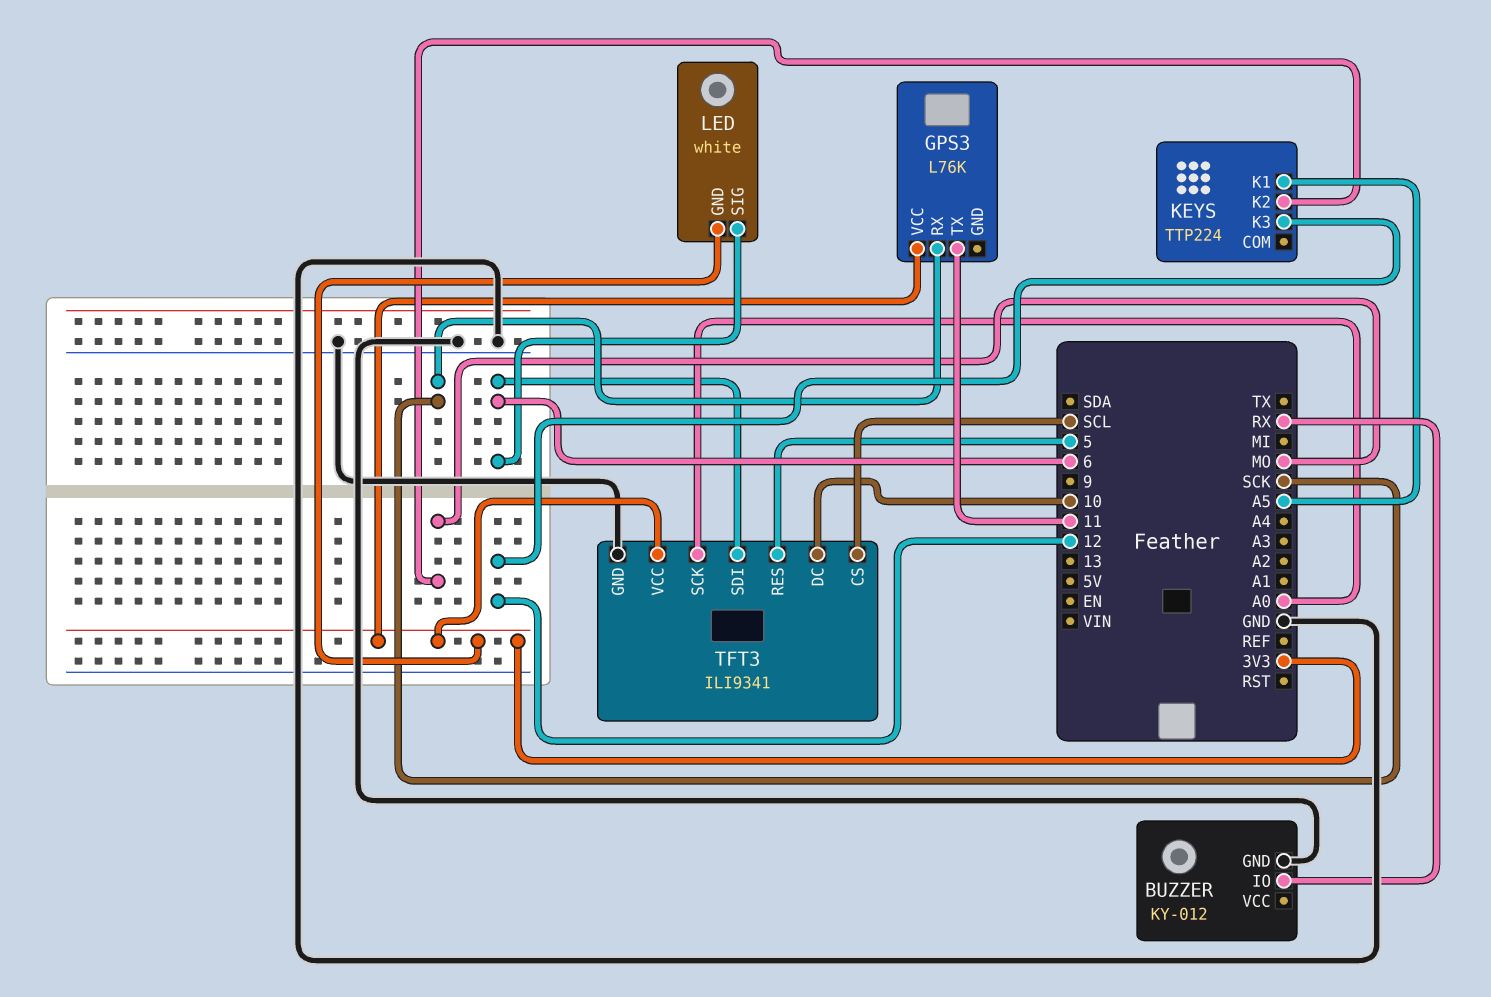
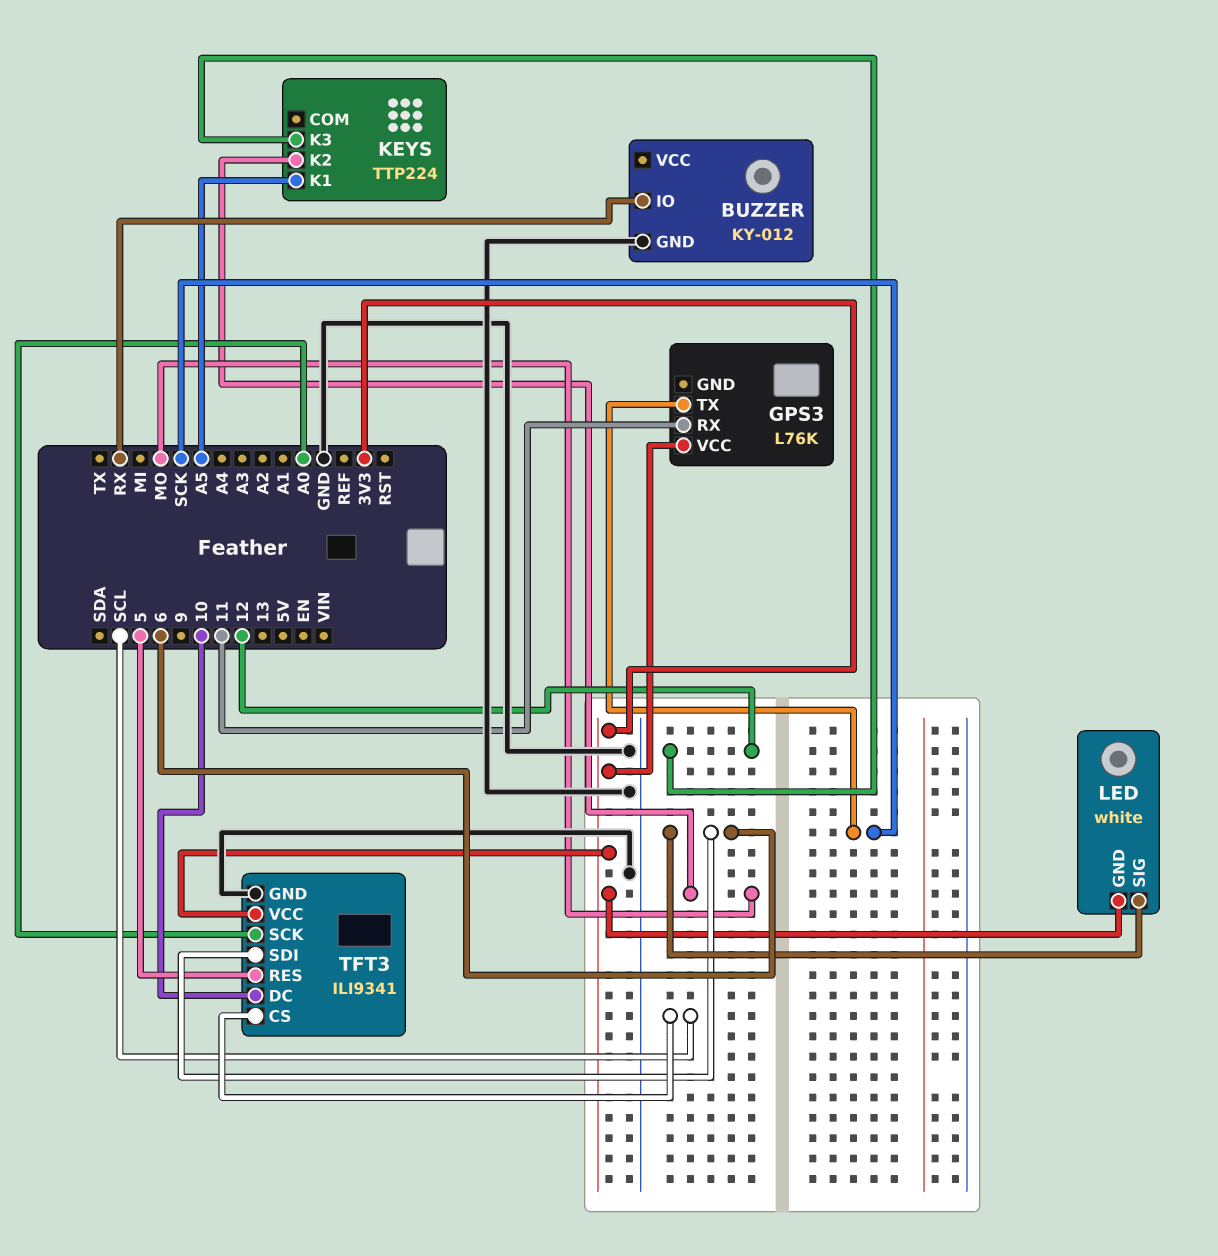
GPS3 pin RX: SCK -> 11
GPS3 pin TX: 11 -> SCK

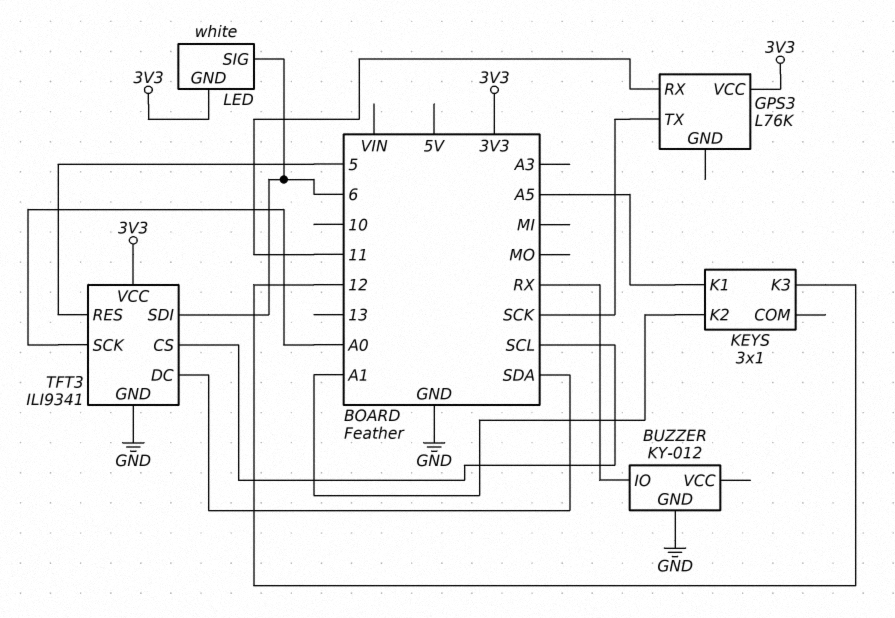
KEYS: TTP224 -> 3x1
KEYS pin K2: MO -> A1
TFT3 pin DC: 10 -> SDA

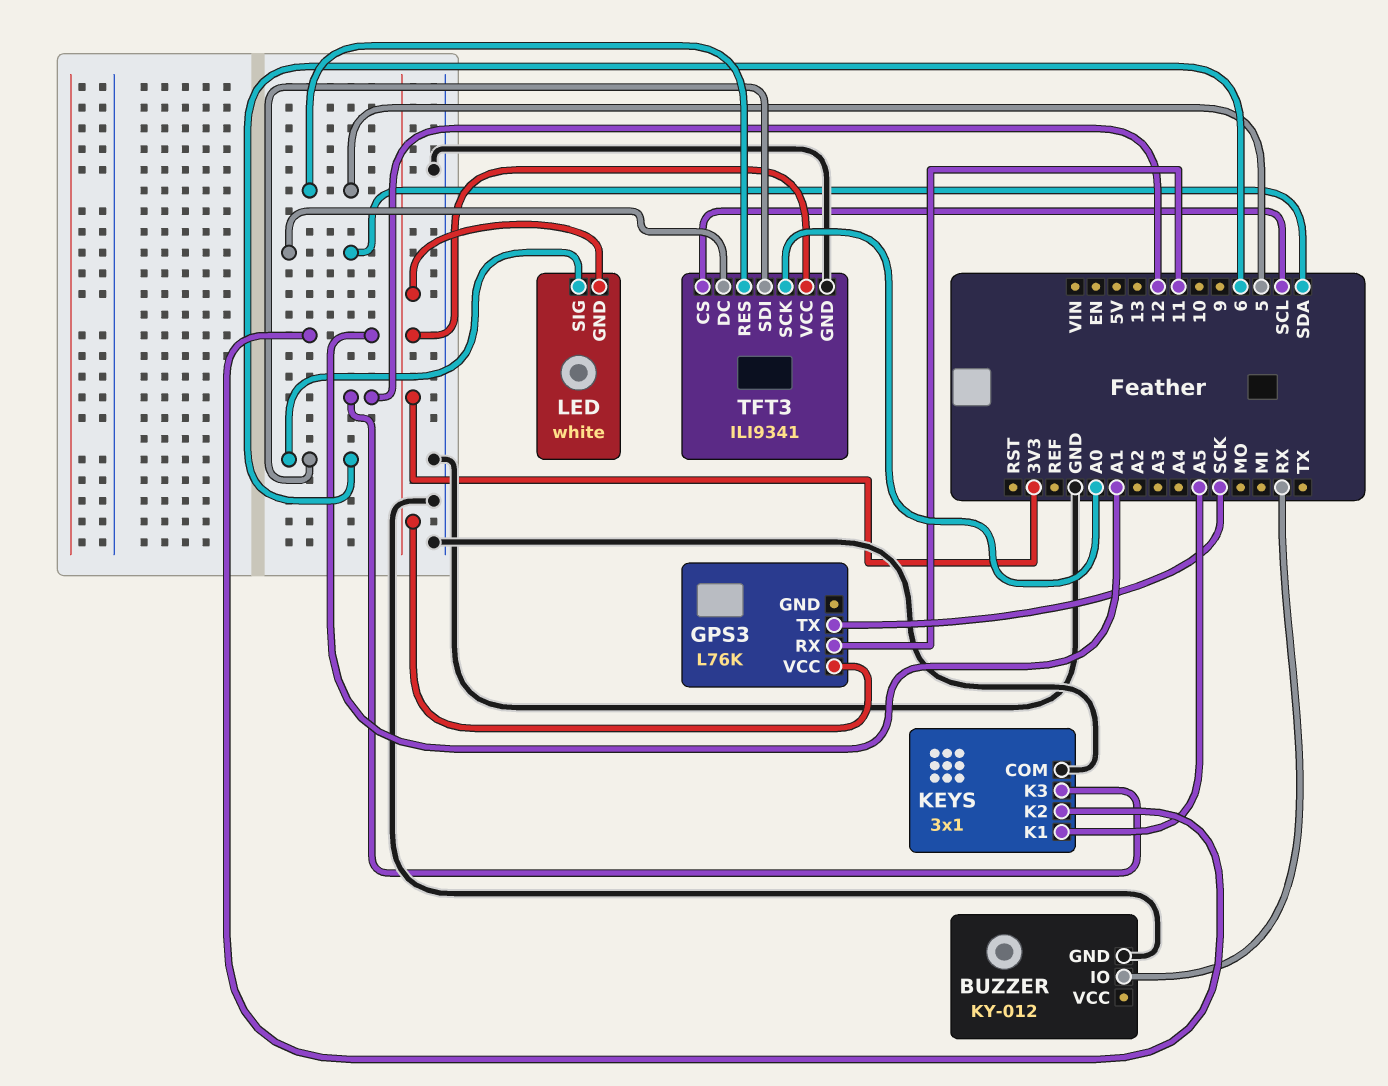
KEYS pin COM: none -> GND

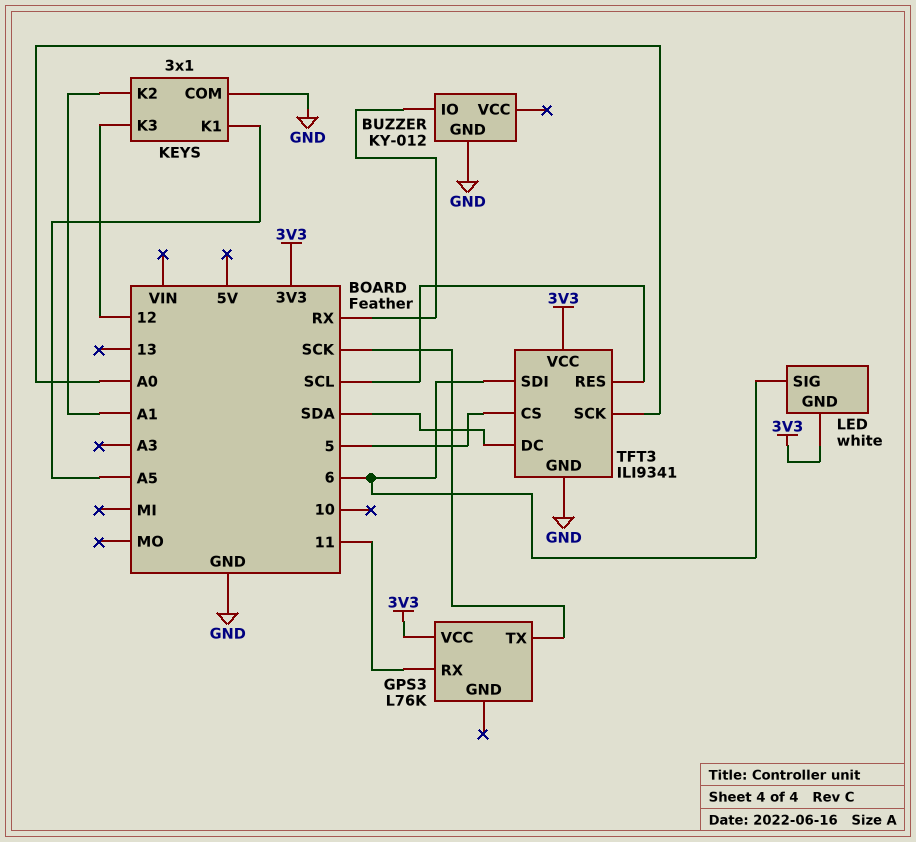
TFT3 pin CS: SCL -> 5
TFT3 pin RES: 5 -> SCL

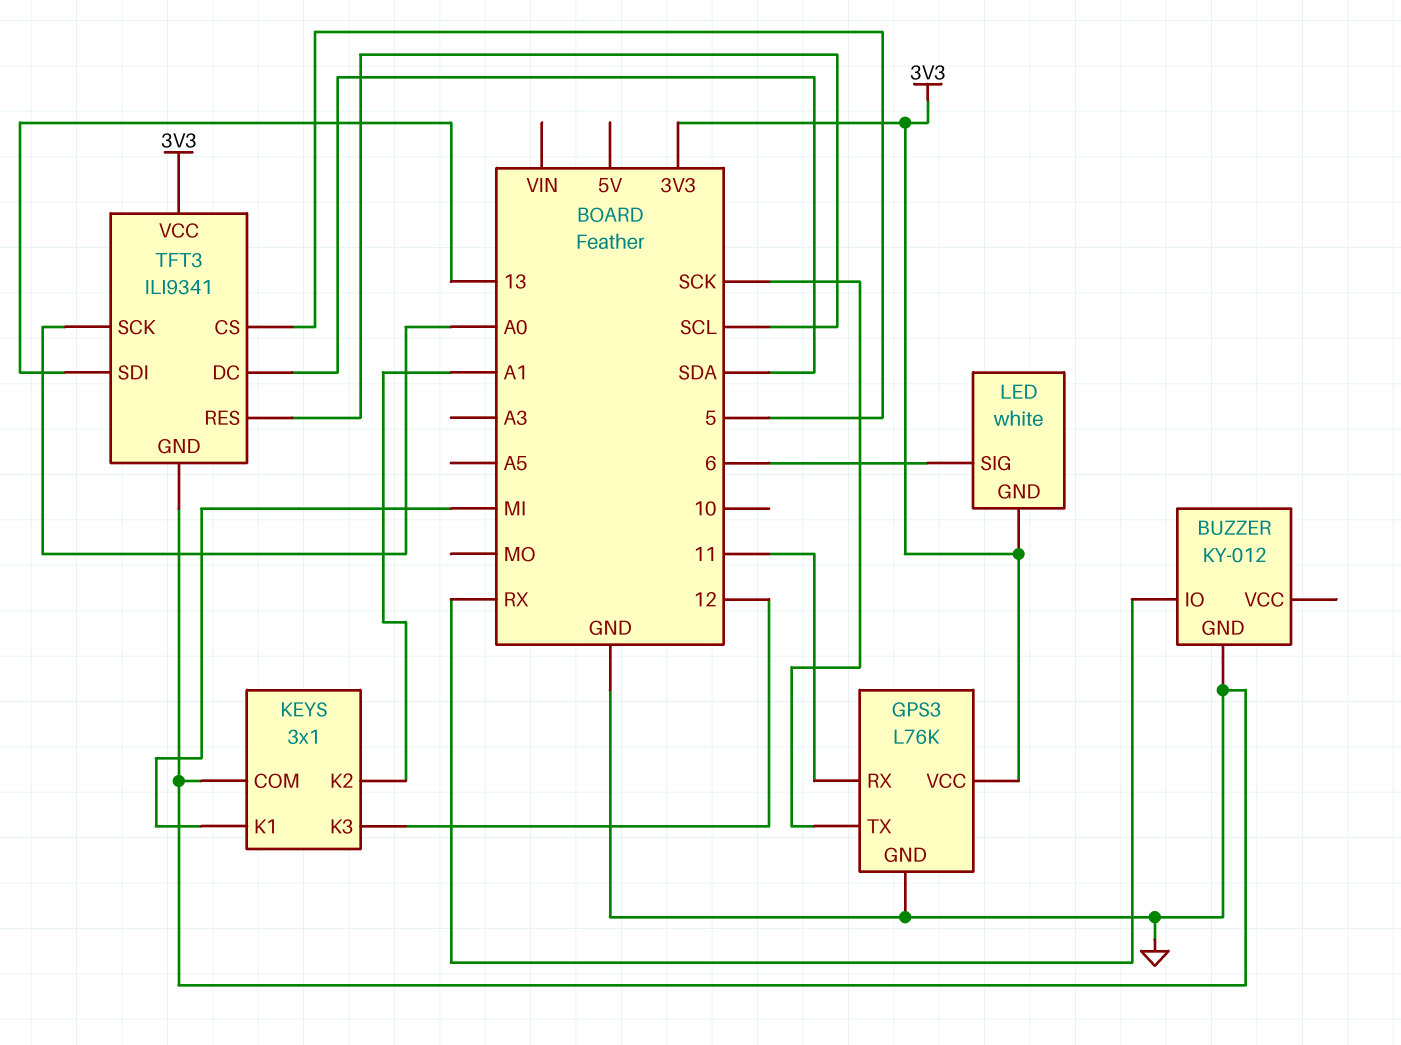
GPS3 pin GND: none -> GND
KEYS pin K1: A5 -> MI
TFT3 pin SDI: 6 -> 13

